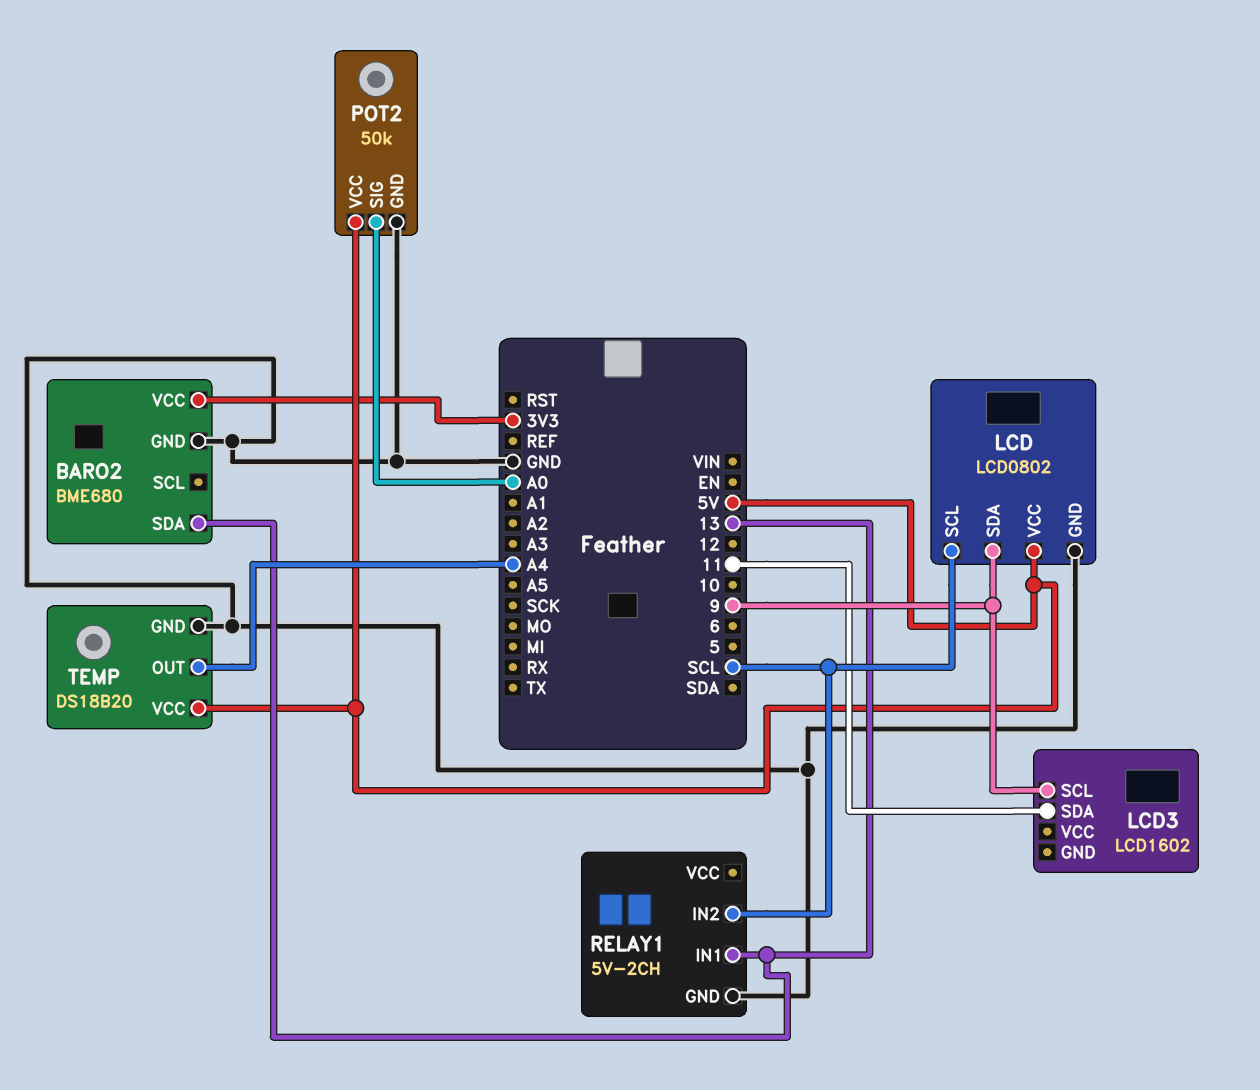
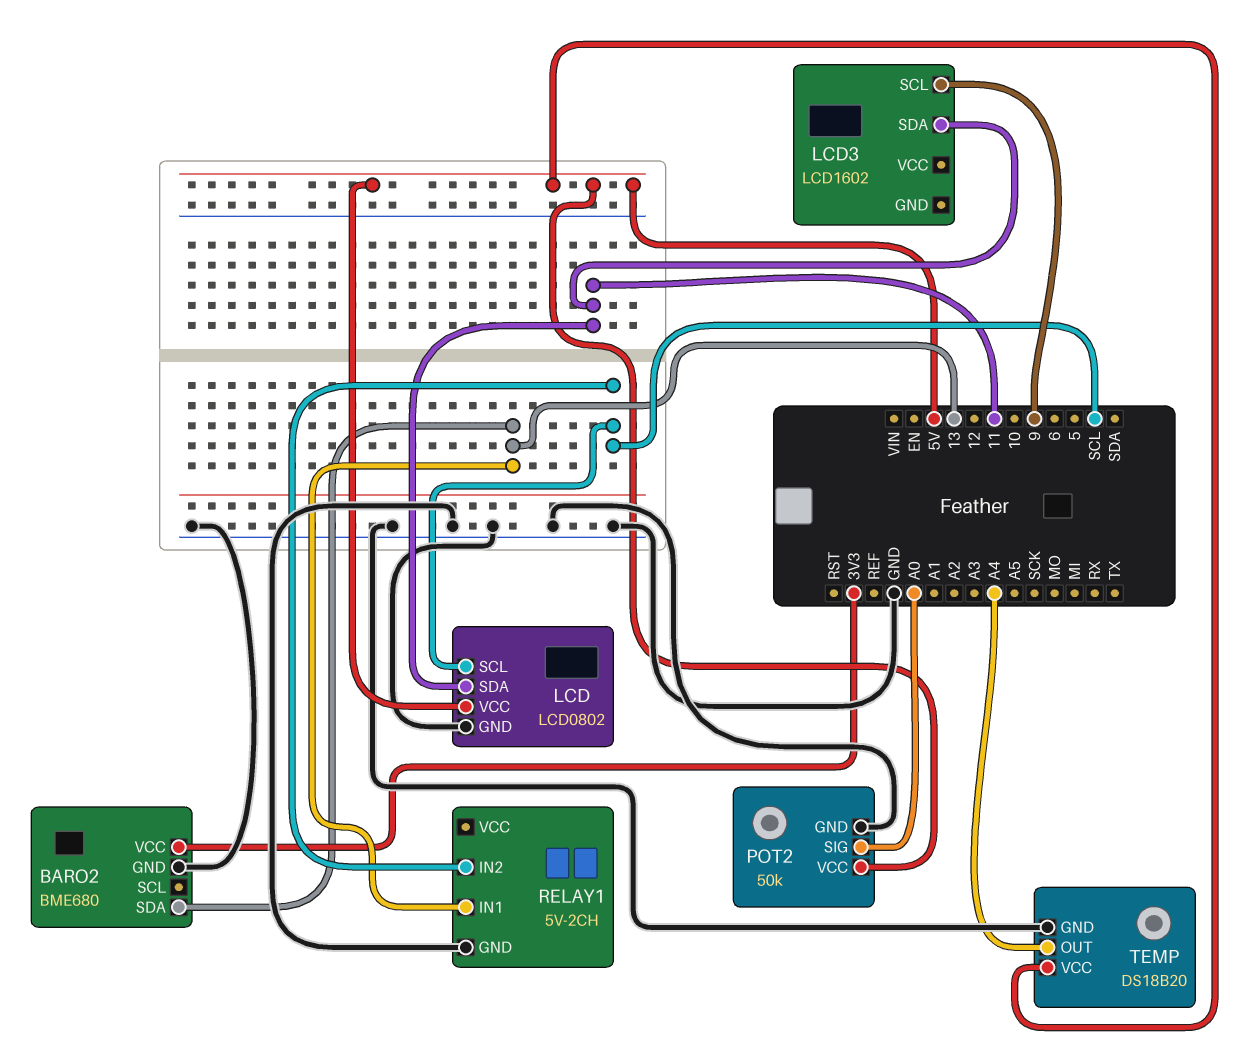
LCD pin SDA: 9 -> 11

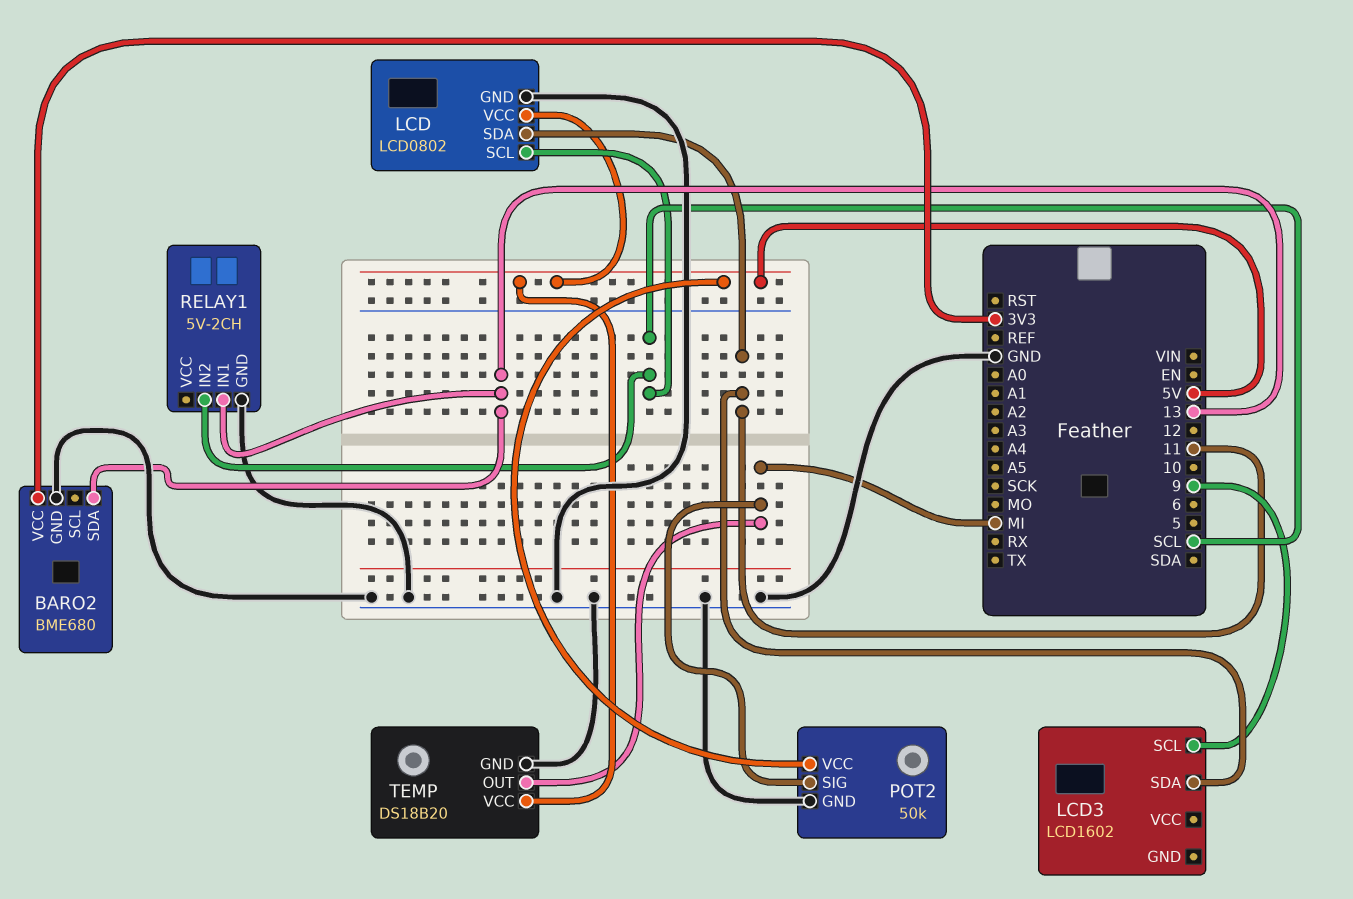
POT2 pin SIG: A0 -> MI
TEMP pin OUT: A4 -> MI

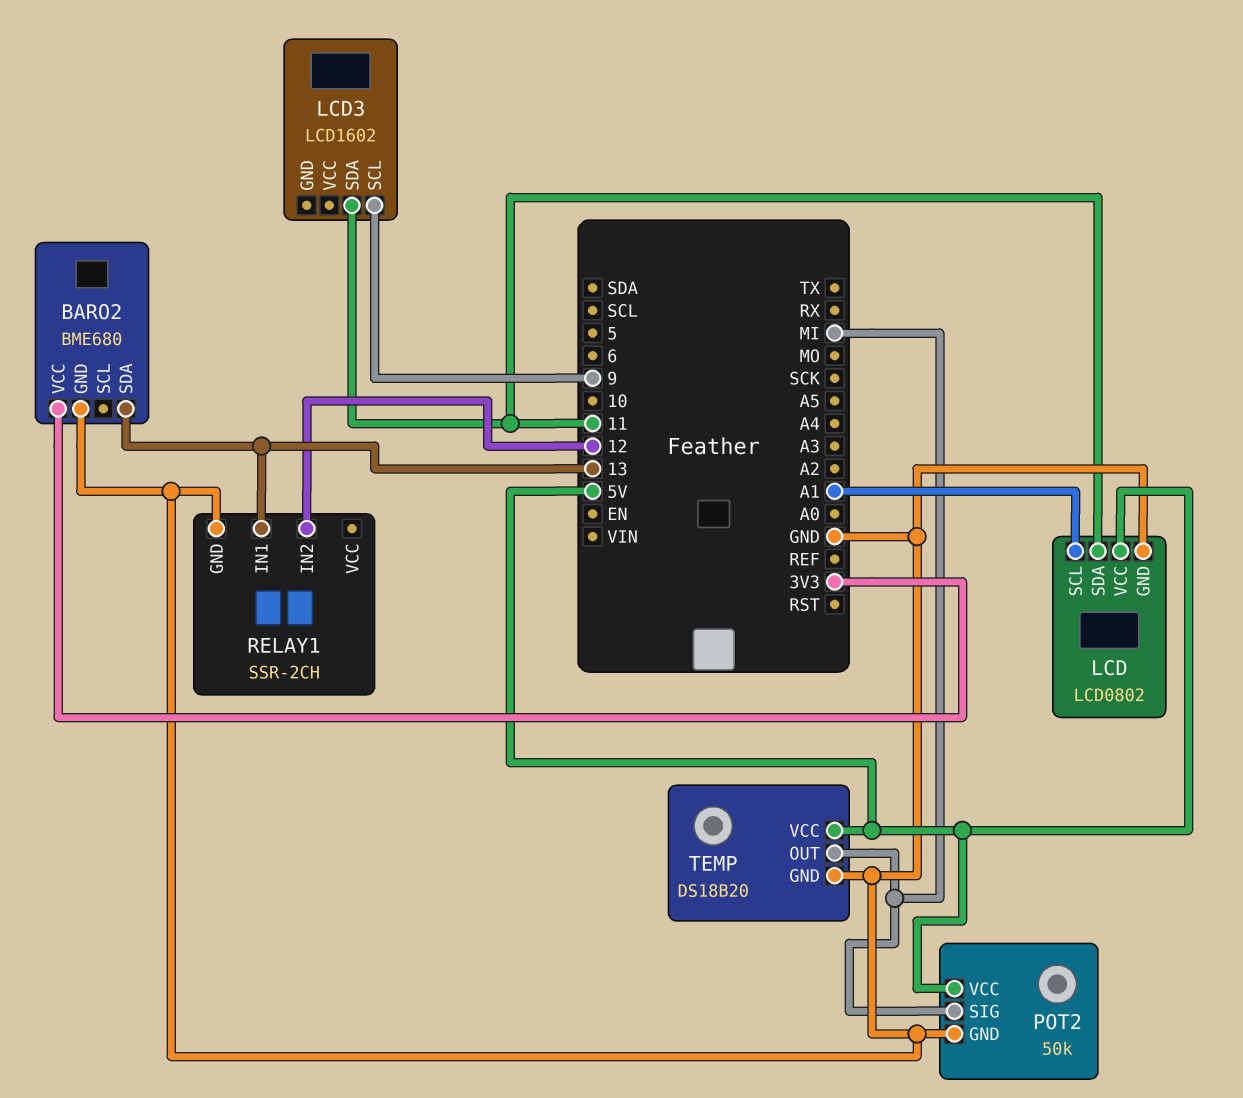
LCD pin SCL: SCL -> A1
RELAY1: 5V-2CH -> SSR-2CH
RELAY1 pin IN2: SCL -> 12

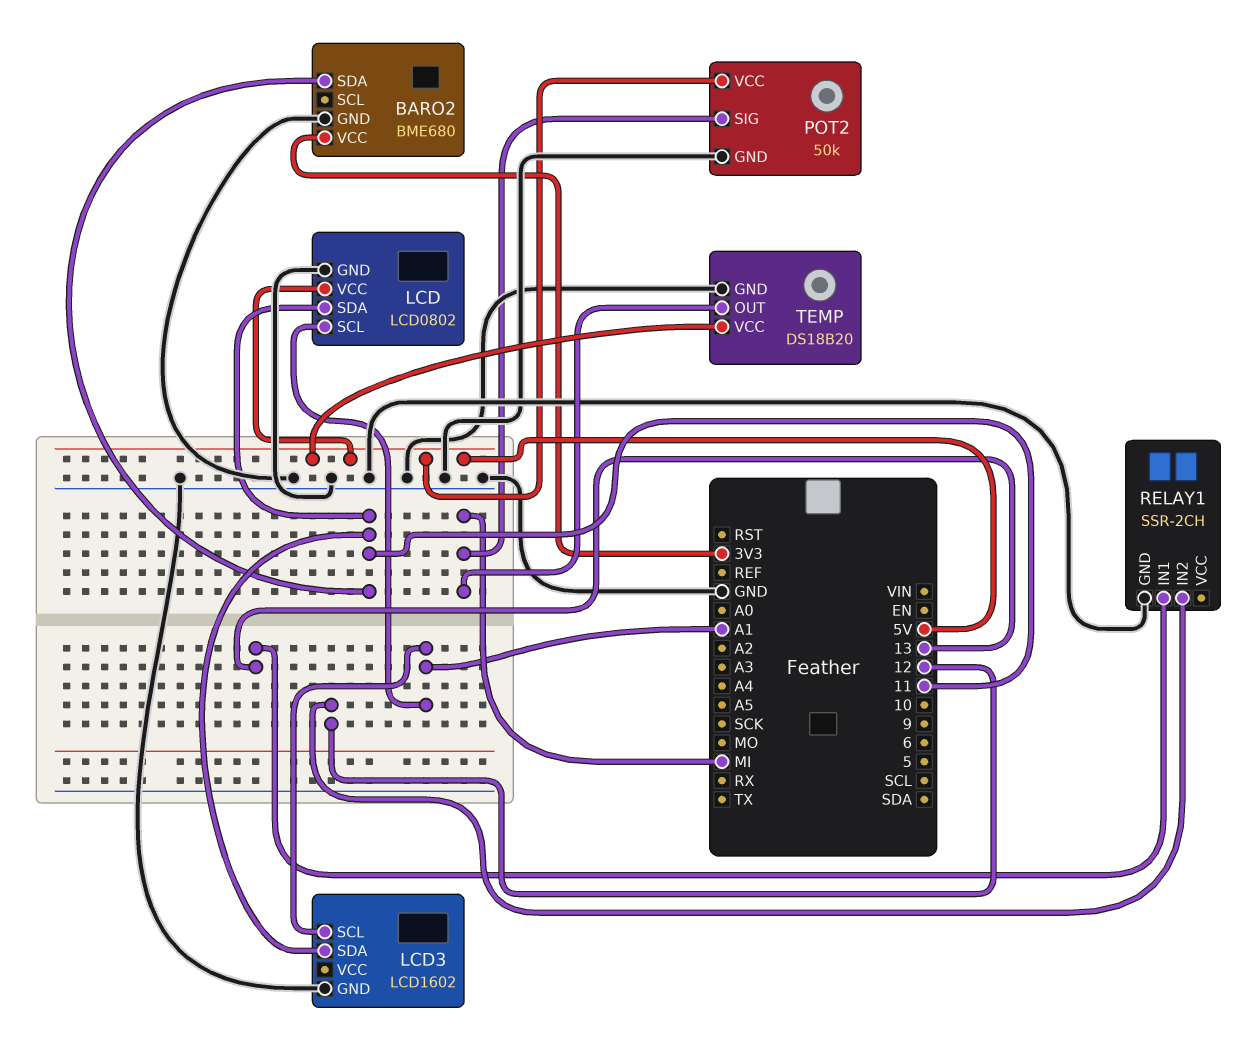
BARO2 pin SDA: 13 -> 11
LCD3 pin GND: none -> GND
LCD3 pin SCL: 9 -> A1

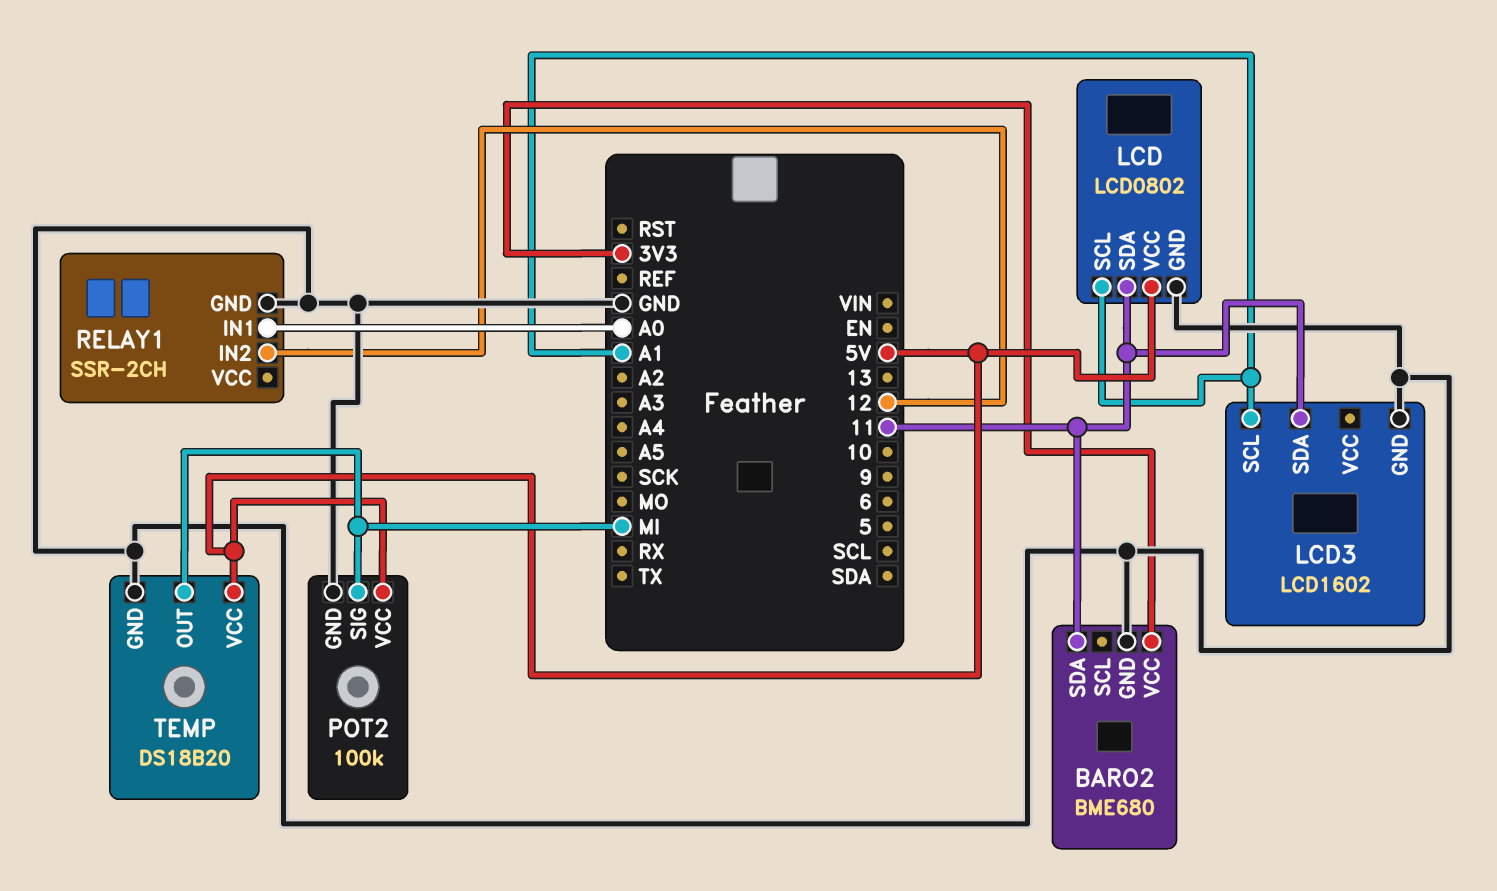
POT2: 50k -> 100k
RELAY1 pin IN1: 13 -> A0

